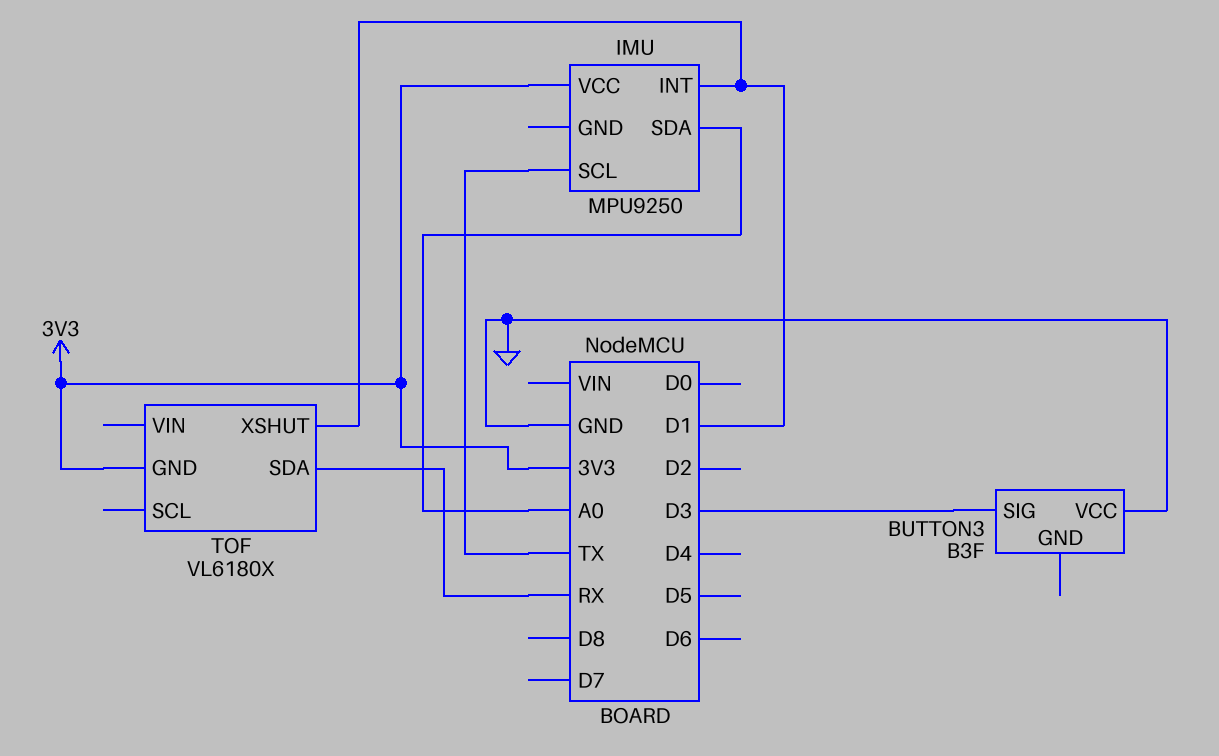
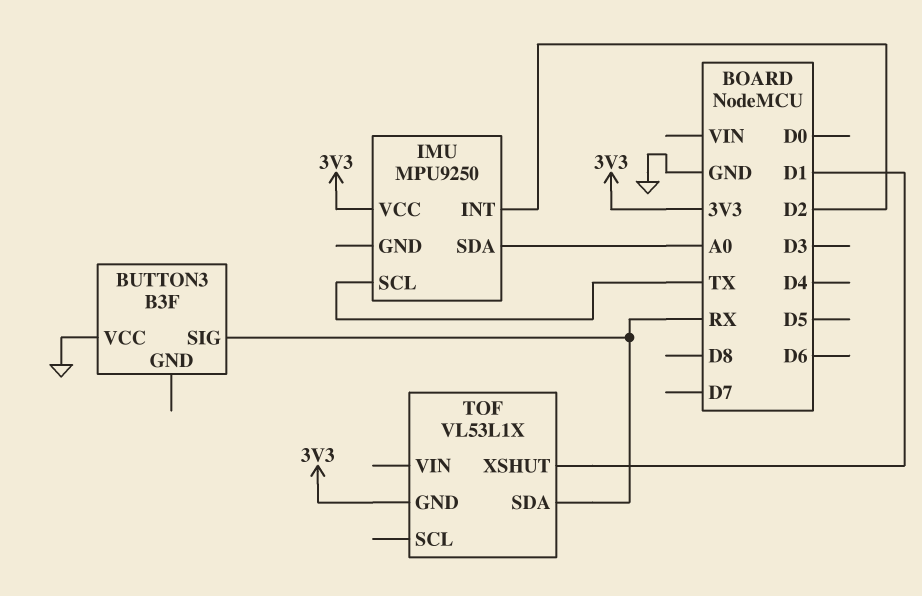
BUTTON3 pin SIG: D3 -> RX
IMU pin INT: D1 -> D2
TOF: VL6180X -> VL53L1X

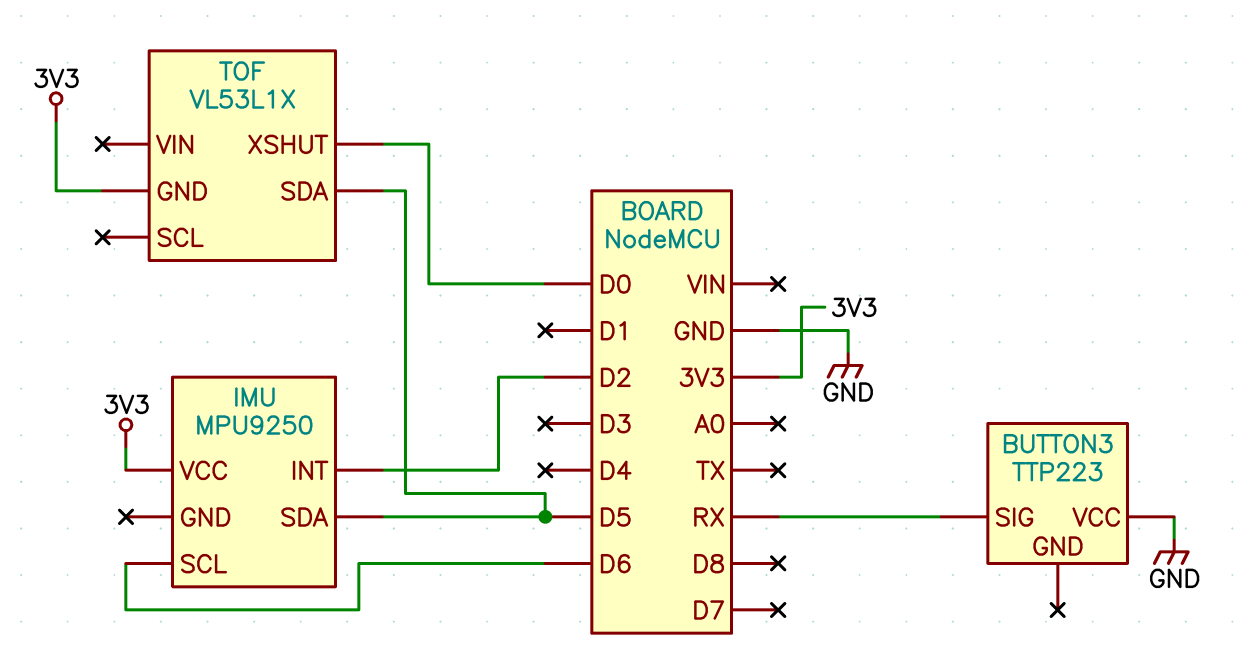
BUTTON3: B3F -> TTP223
IMU pin SCL: TX -> D6
IMU pin SDA: A0 -> D5
TOF pin SDA: RX -> D5
TOF pin XSHUT: D1 -> D0

